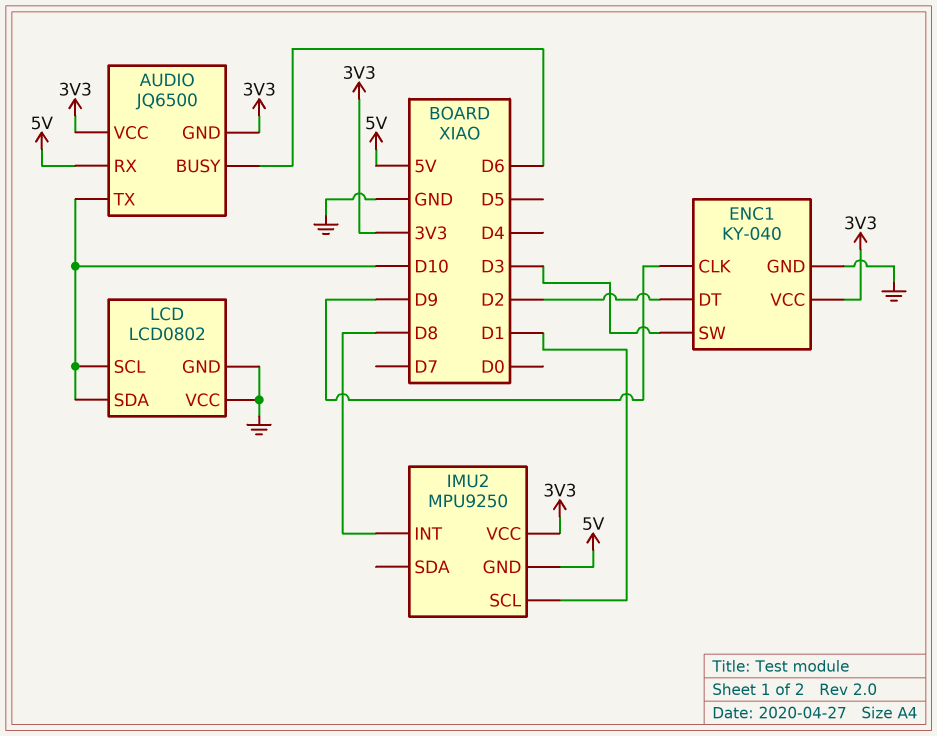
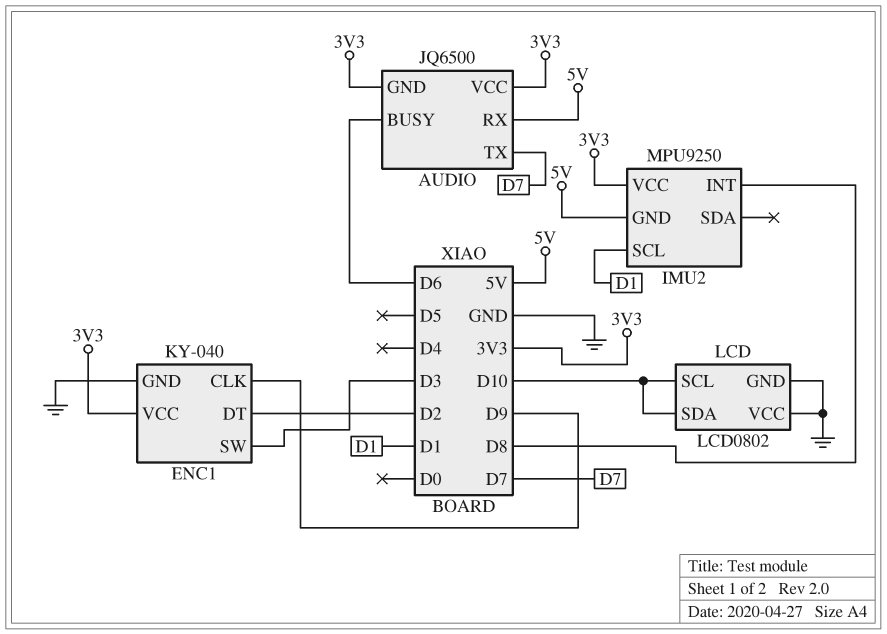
AUDIO pin TX: D10 -> D7

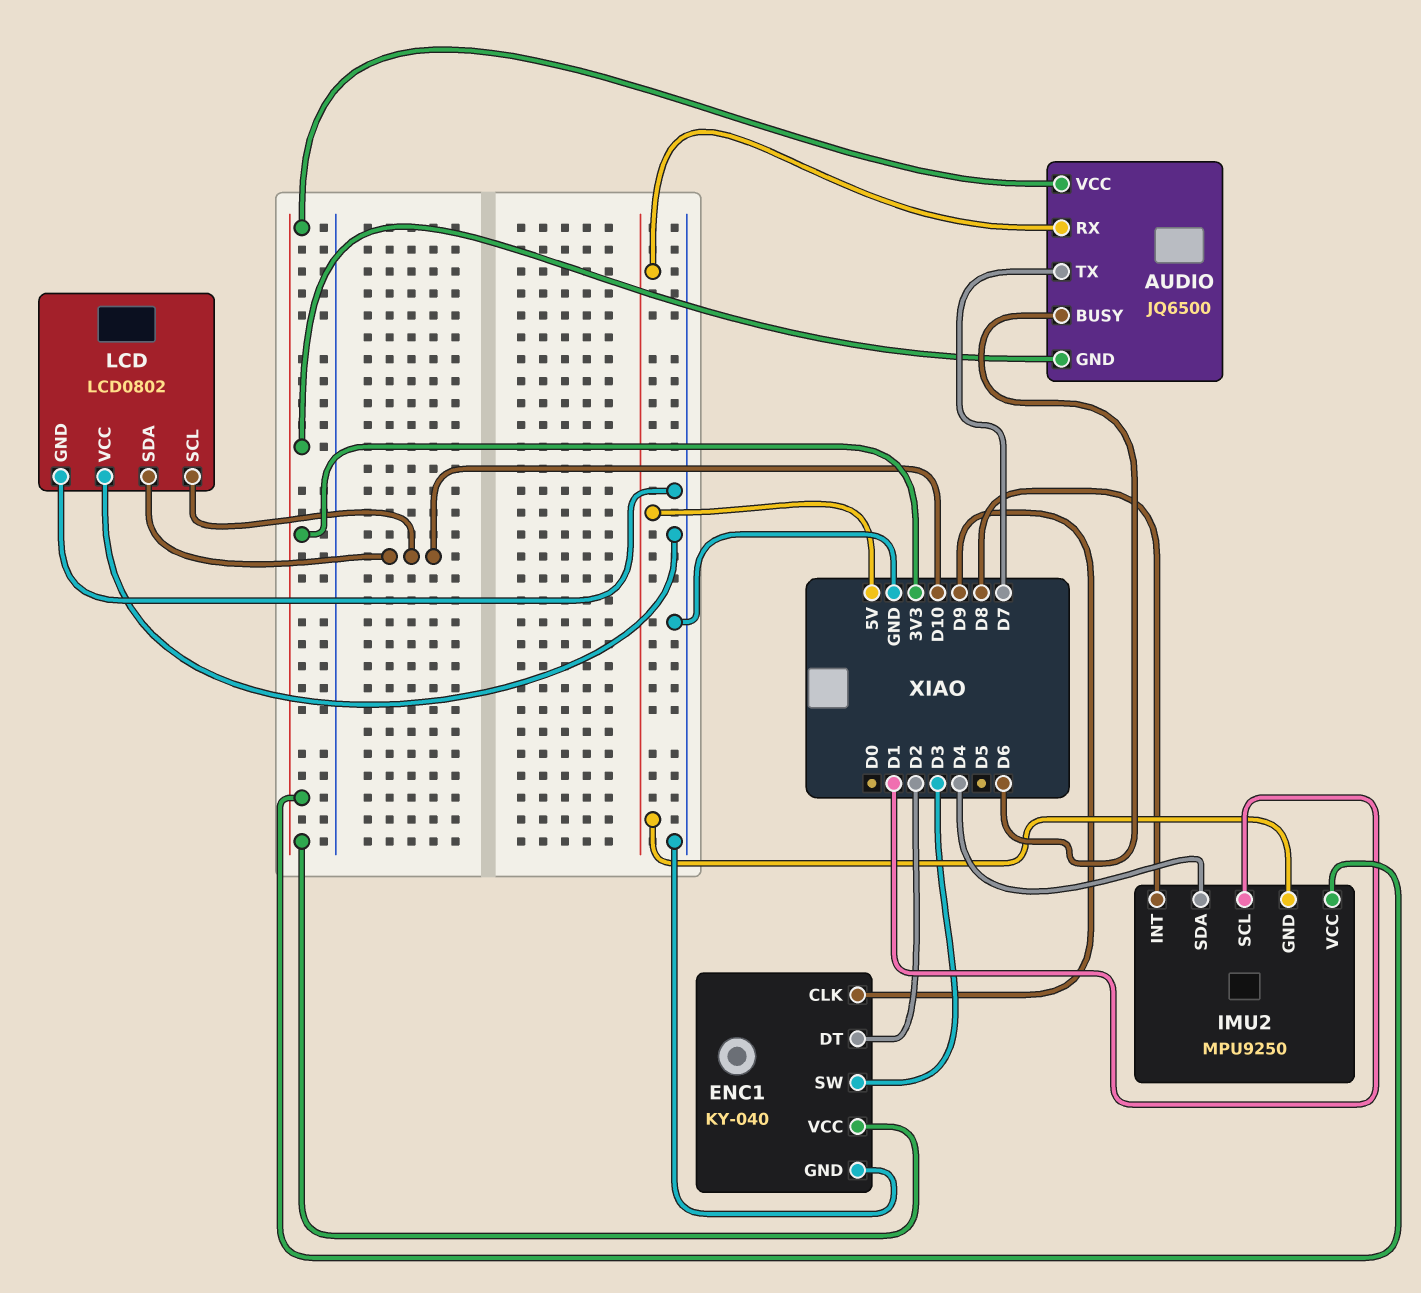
IMU2 pin SDA: none -> D4

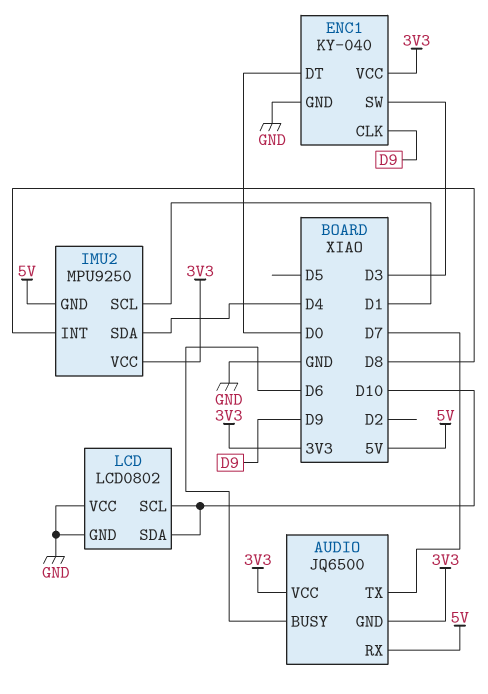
ENC1 pin DT: D2 -> D0

